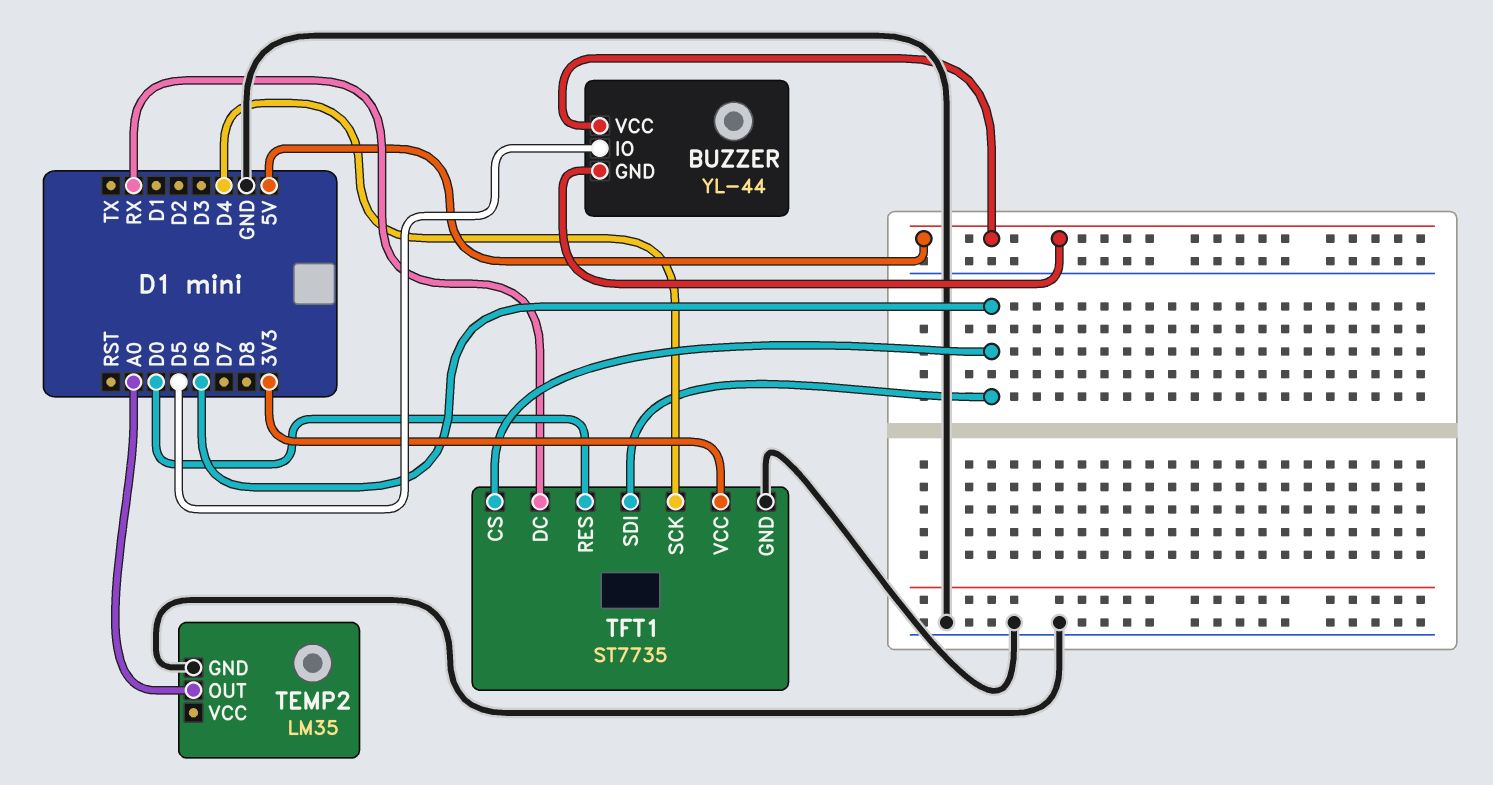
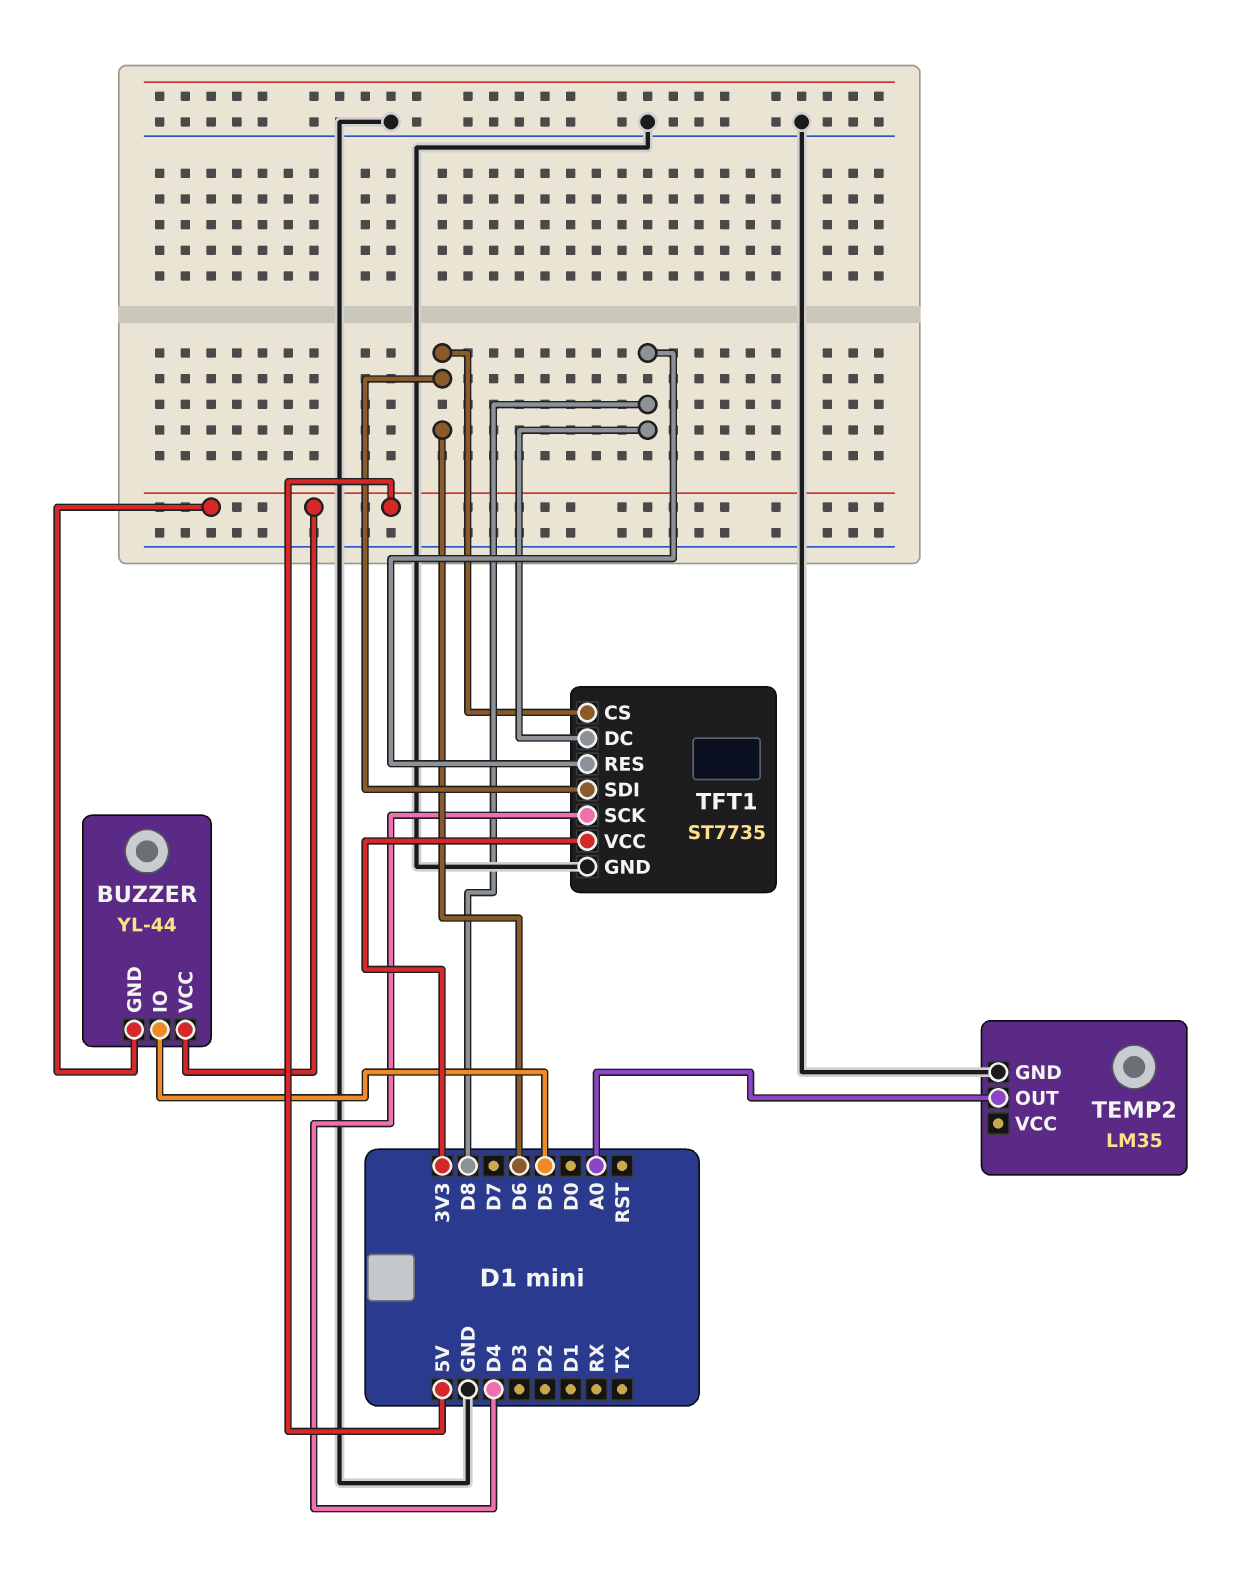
TFT1 pin DC: RX -> D8
TFT1 pin RES: D0 -> D8

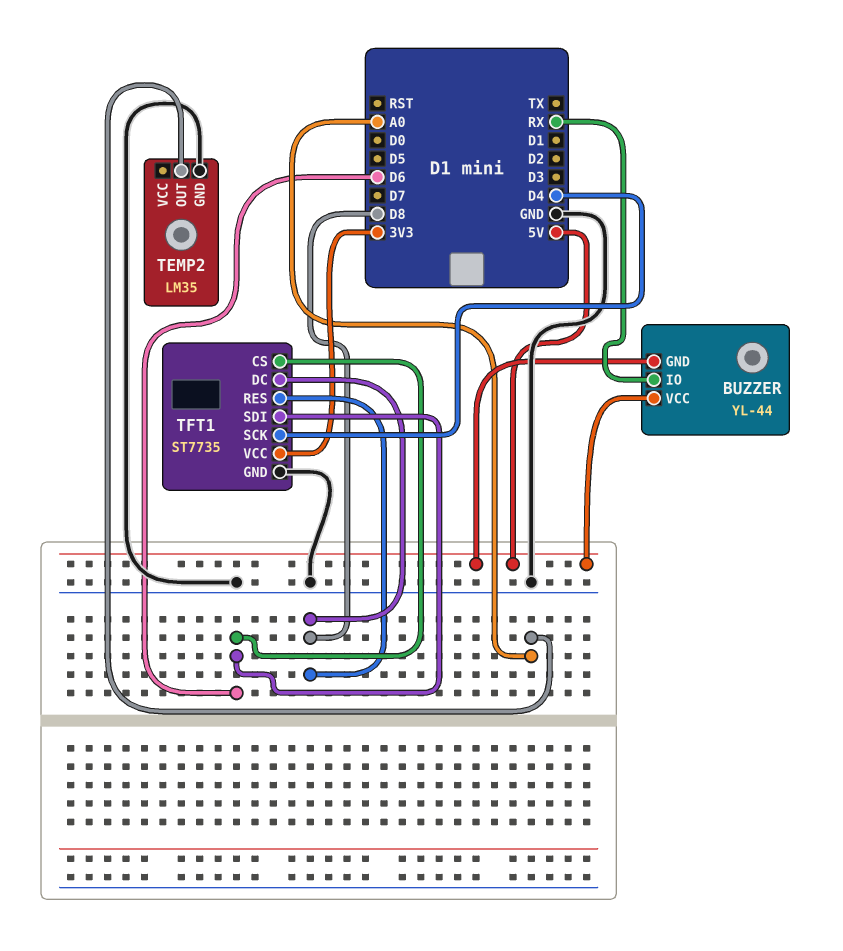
BUZZER pin IO: D5 -> RX

